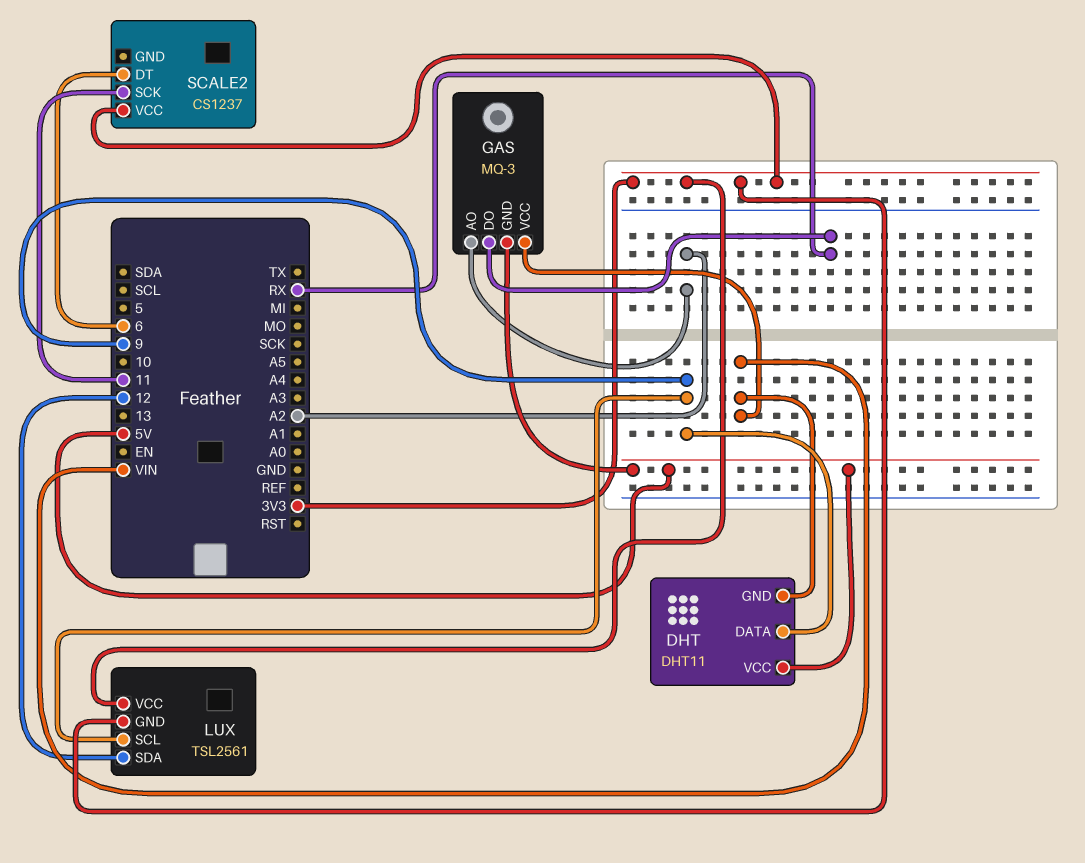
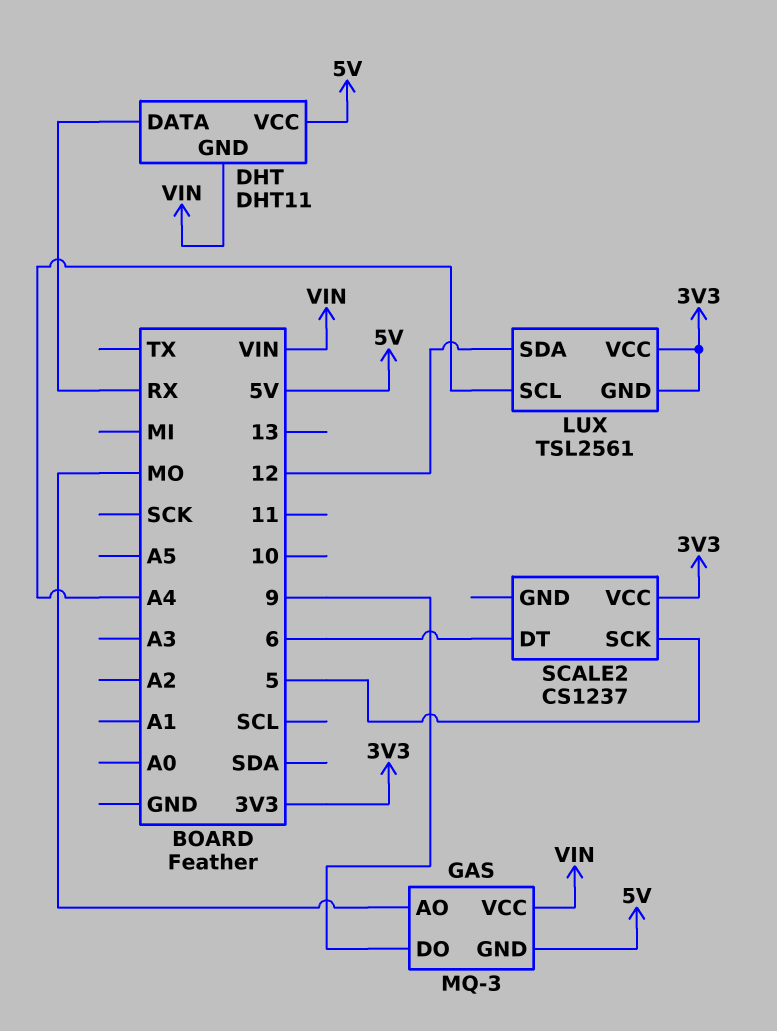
DHT pin DATA: 9 -> RX
GAS pin AO: A2 -> MO
GAS pin DO: RX -> 9
LUX pin SCL: 9 -> A4
SCALE2 pin SCK: 11 -> 5

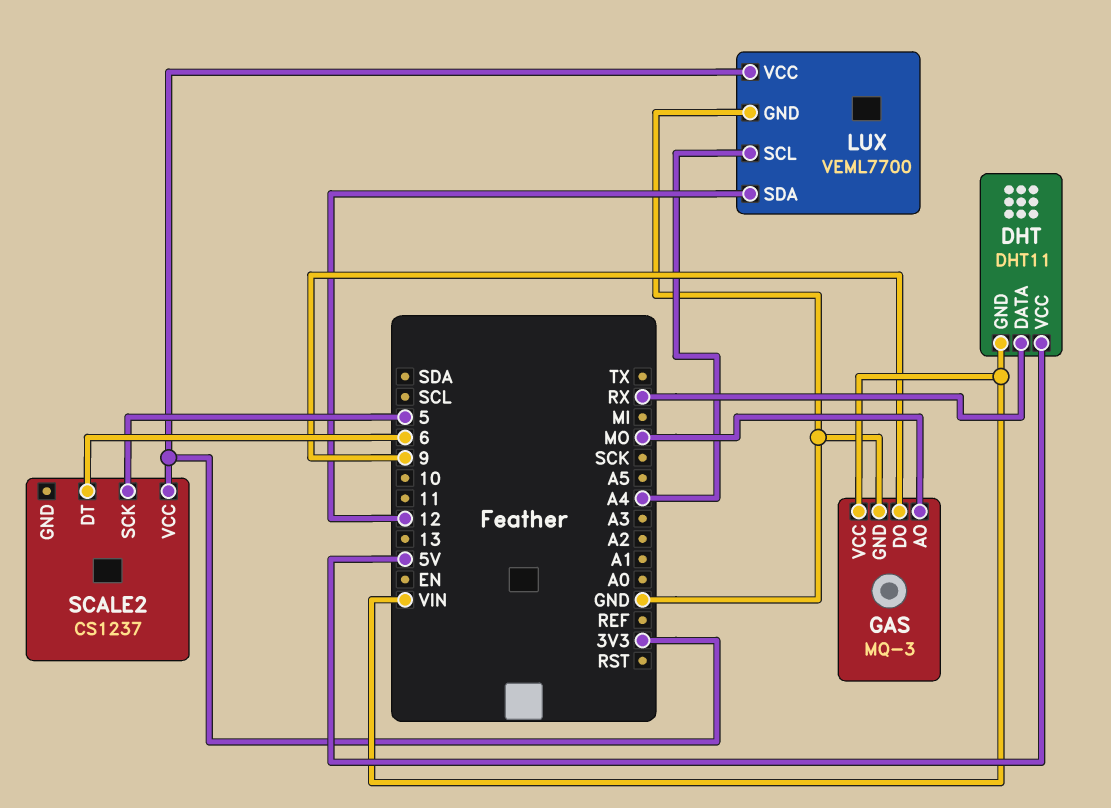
GAS pin GND: 5V -> GND
LUX: TSL2561 -> VEML7700
LUX pin GND: 3V3 -> GND

